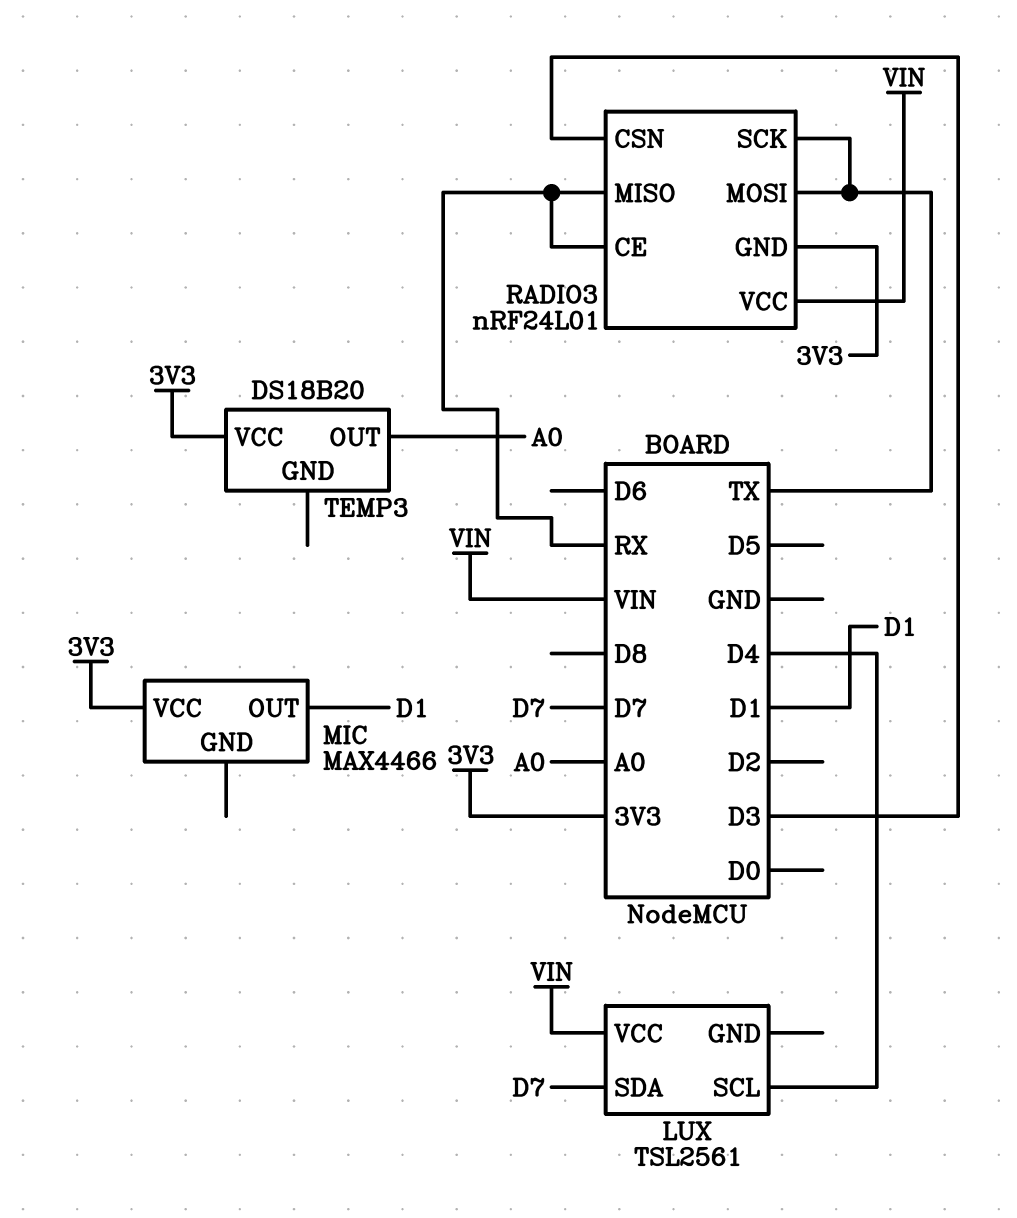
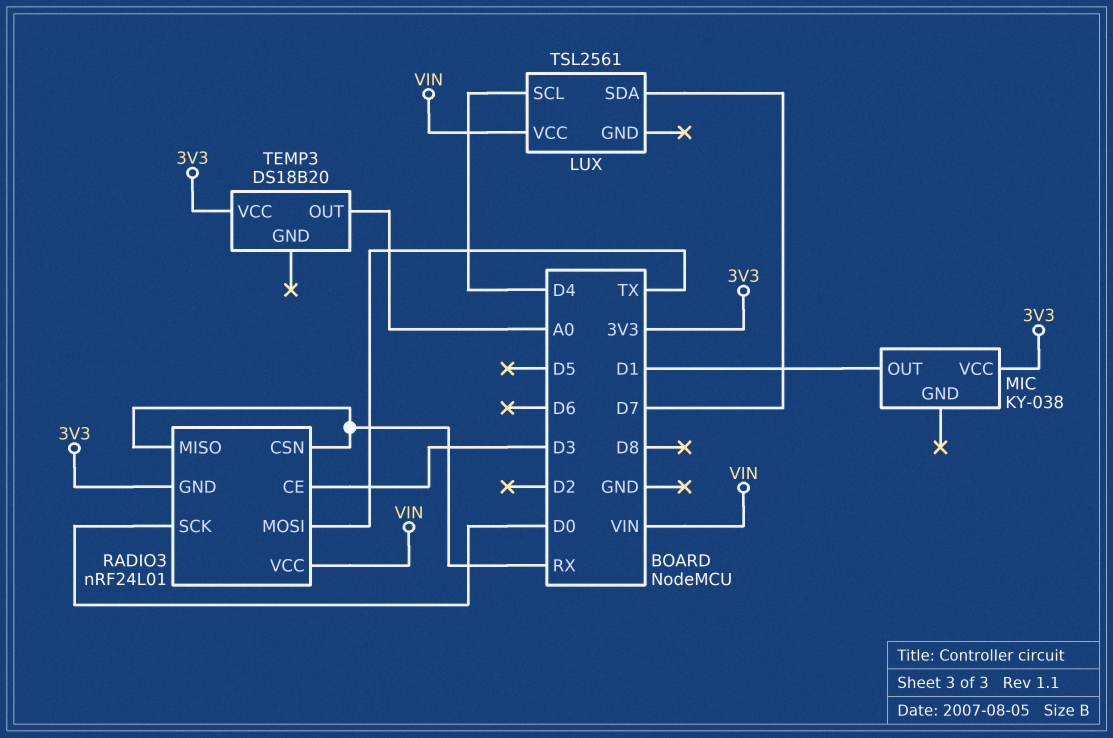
MIC: MAX4466 -> KY-038
RADIO3 pin CE: RX -> D3
RADIO3 pin CSN: D3 -> RX
RADIO3 pin SCK: TX -> D0

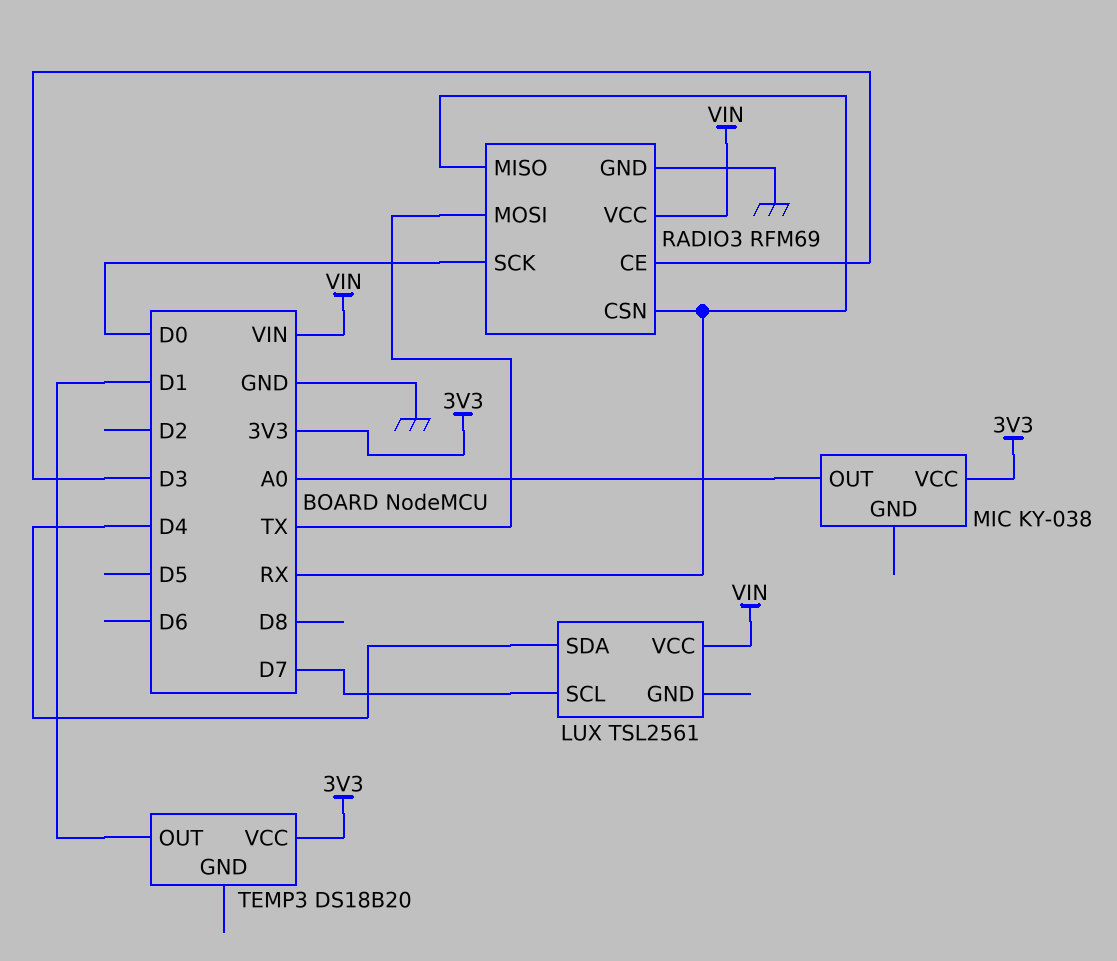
LUX pin SCL: D4 -> D7
LUX pin SDA: D7 -> D4
MIC pin OUT: D1 -> A0
RADIO3: nRF24L01 -> RFM69
RADIO3 pin GND: 3V3 -> GND
TEMP3 pin OUT: A0 -> D1

